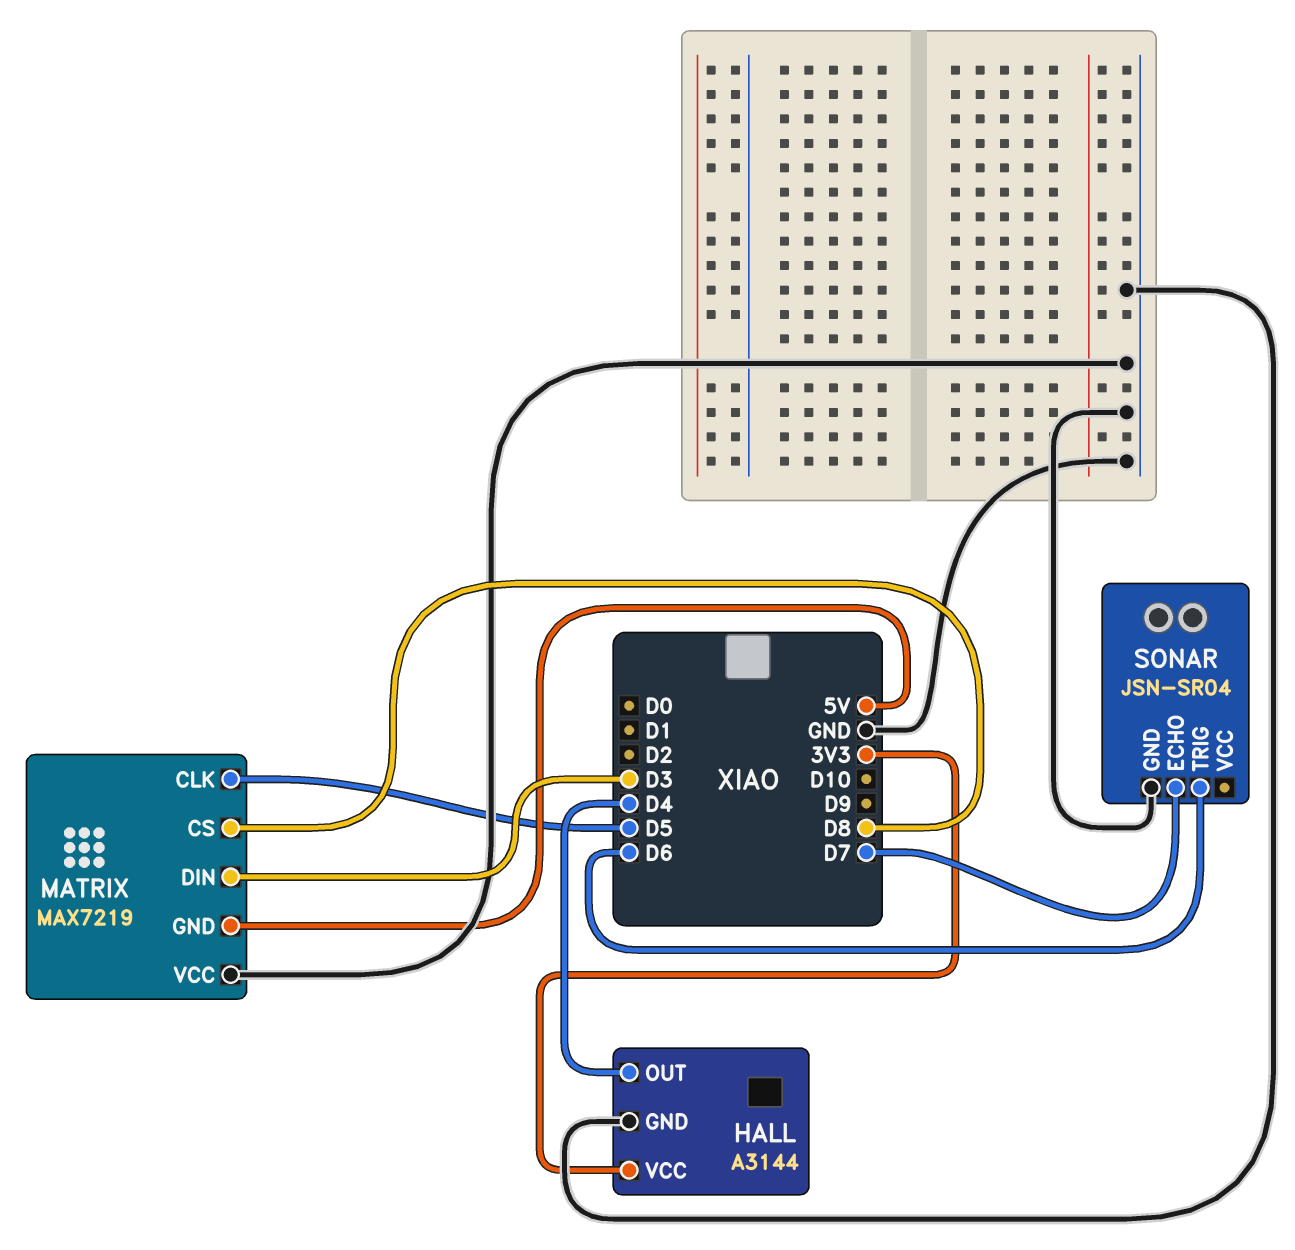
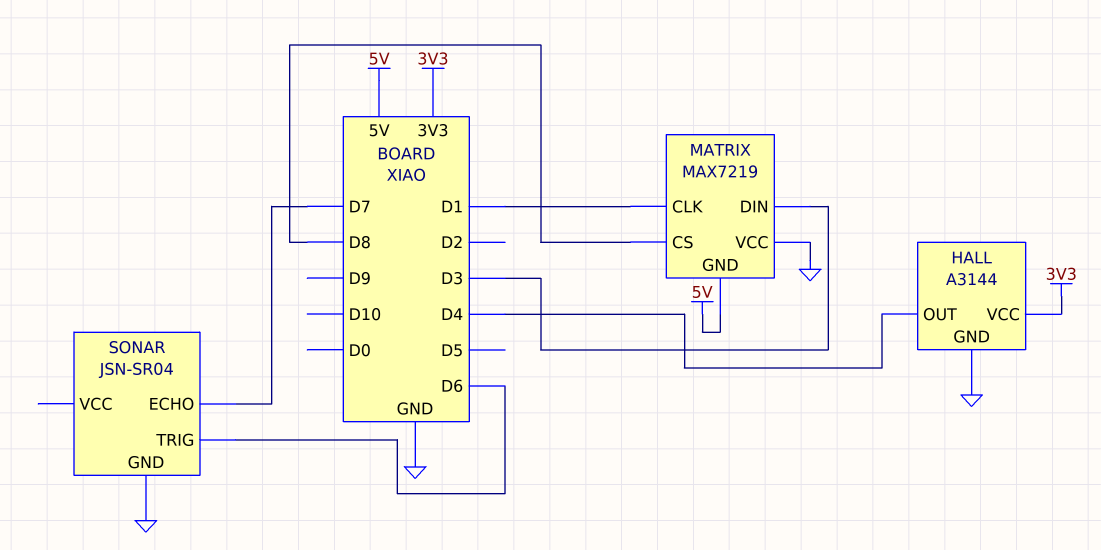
MATRIX pin CLK: D5 -> D1

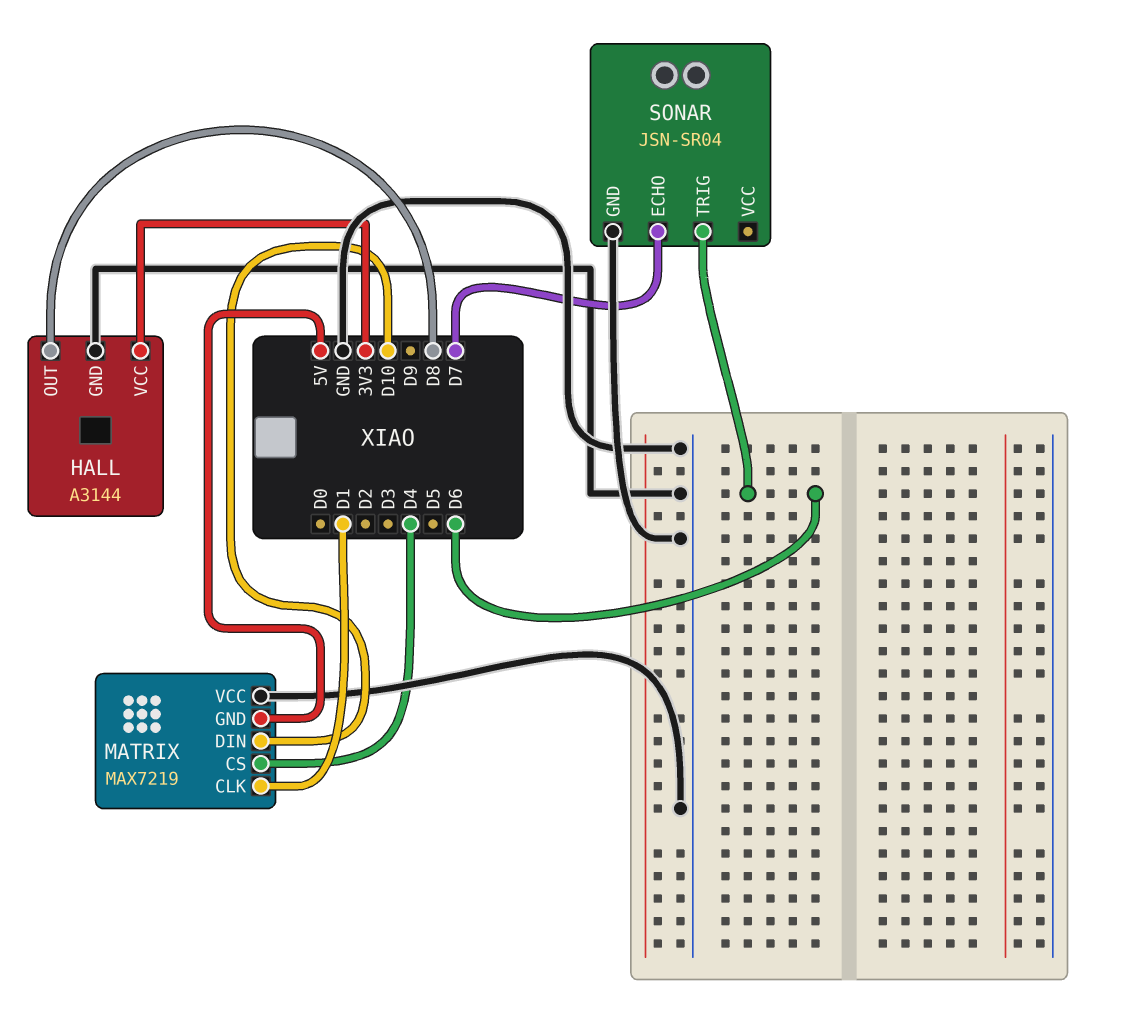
HALL pin OUT: D4 -> D8
MATRIX pin CS: D8 -> D4
MATRIX pin DIN: D3 -> D10

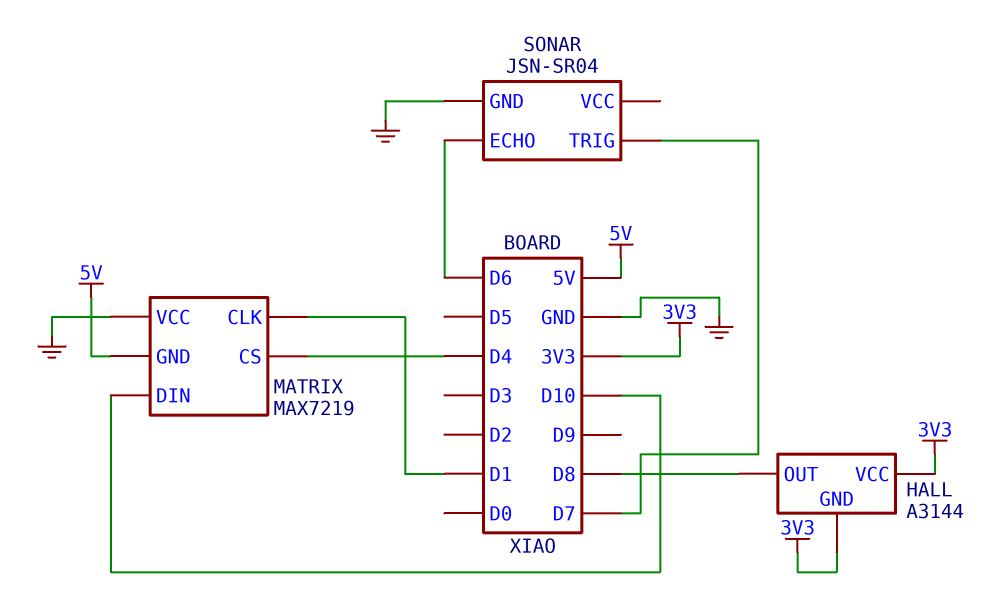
HALL pin GND: GND -> 3V3
SONAR pin ECHO: D7 -> D6
SONAR pin TRIG: D6 -> D7

